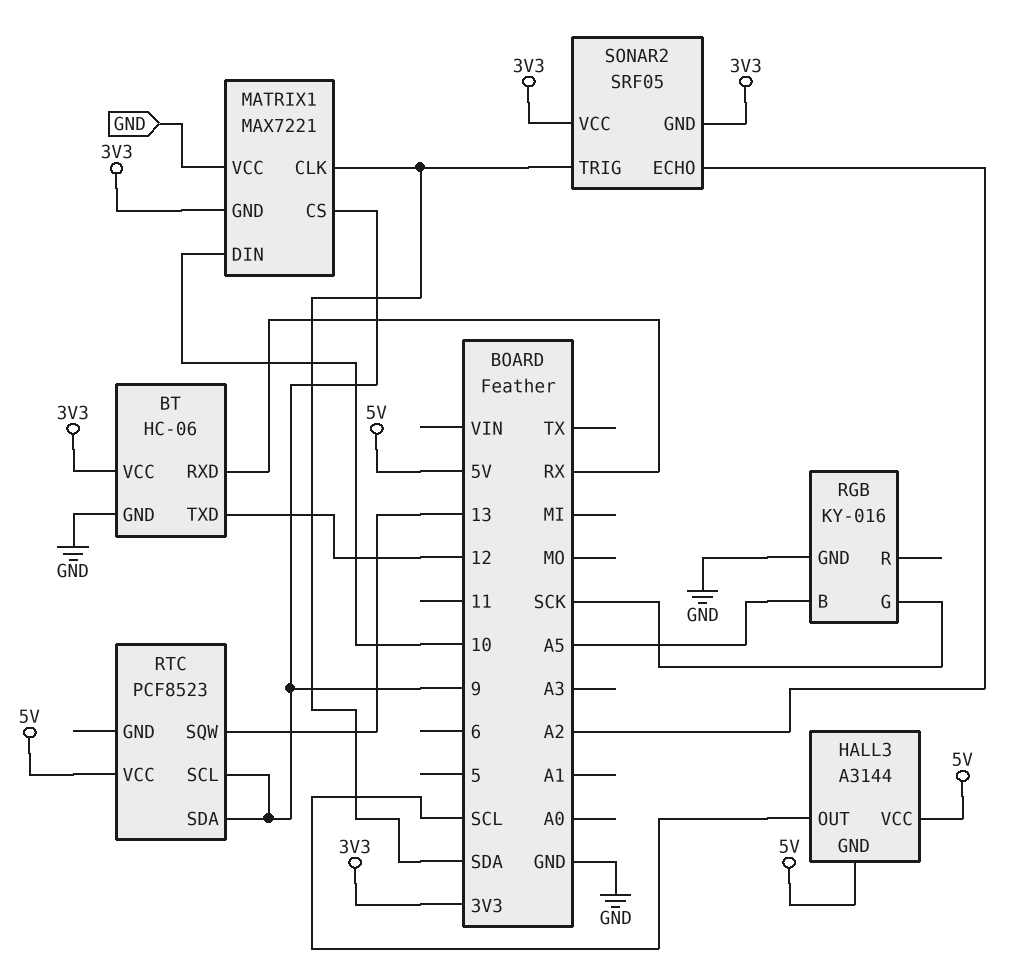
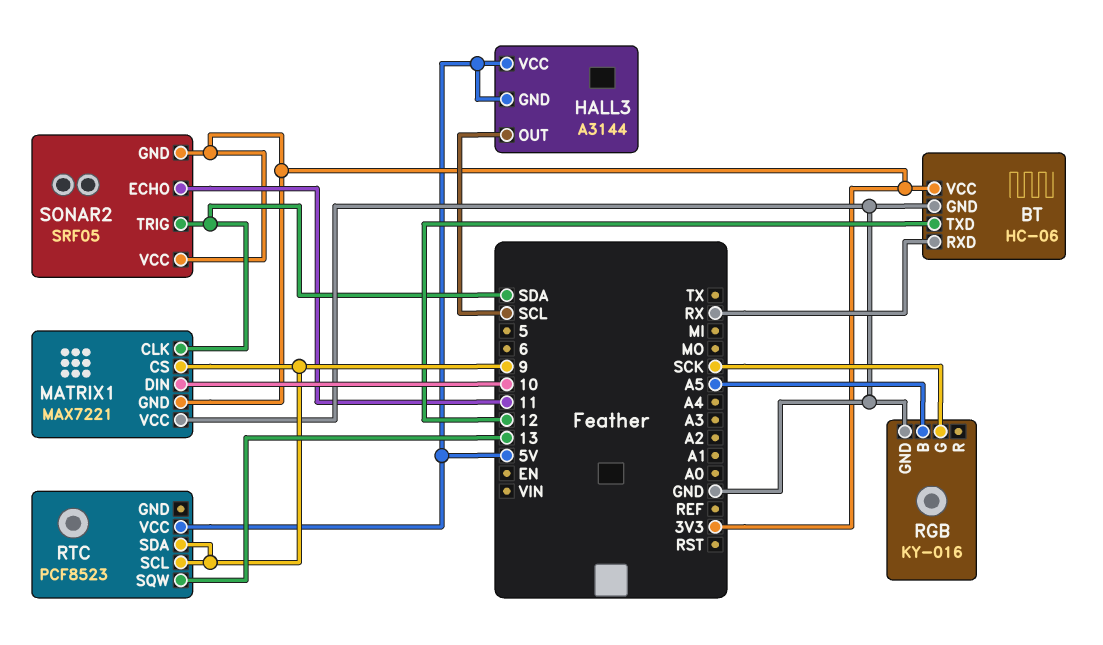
SONAR2 pin ECHO: A2 -> 11

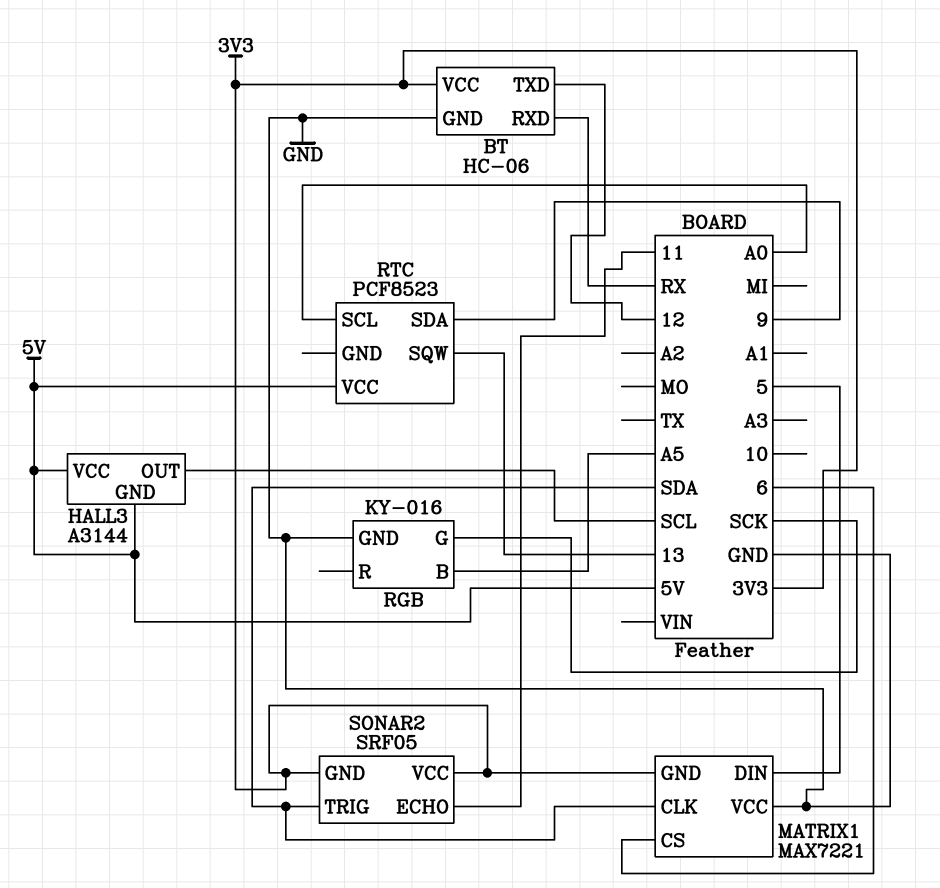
MATRIX1 pin CS: 9 -> 6
MATRIX1 pin DIN: 10 -> 5
RTC pin SCL: 9 -> A0

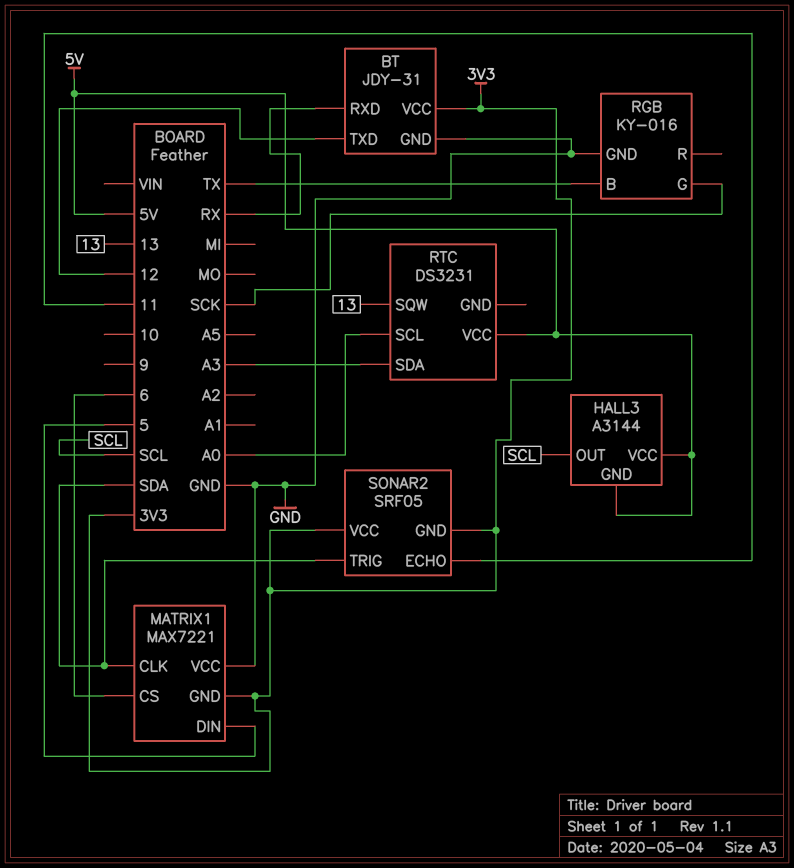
BT: HC-06 -> JDY-31
RGB pin B: A5 -> TX
RTC: PCF8523 -> DS3231
RTC pin SDA: 9 -> A3

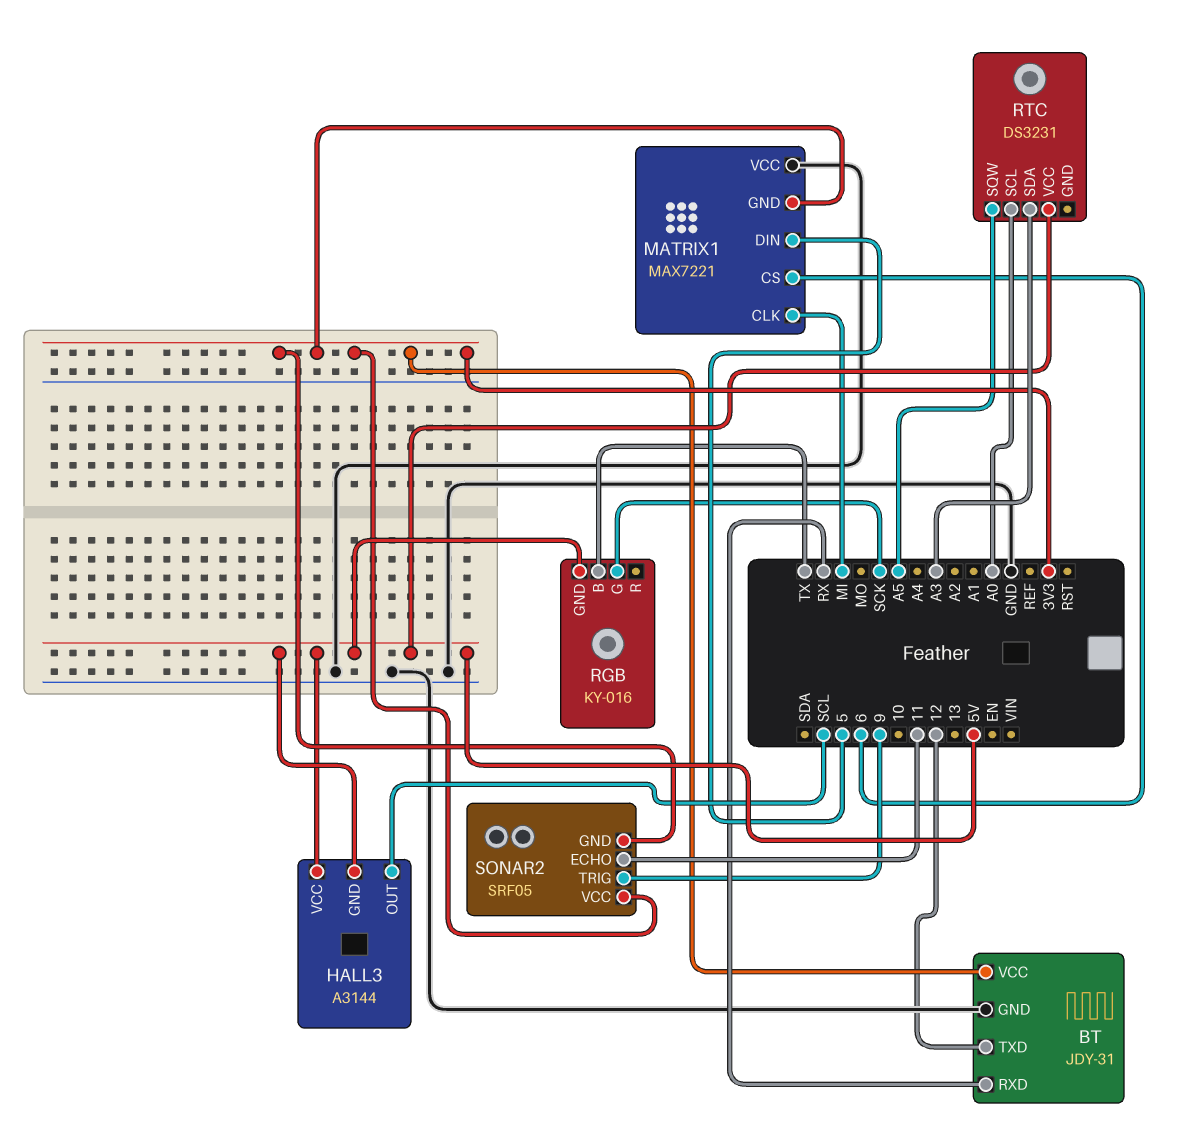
MATRIX1 pin CLK: SDA -> MI
RGB pin GND: GND -> 5V
RTC pin SQW: 13 -> A5
SONAR2 pin TRIG: SDA -> 9

